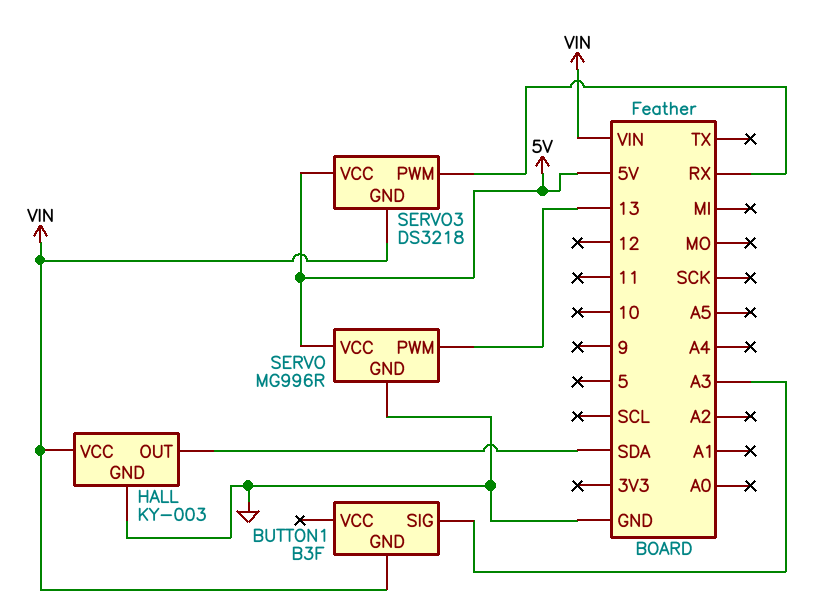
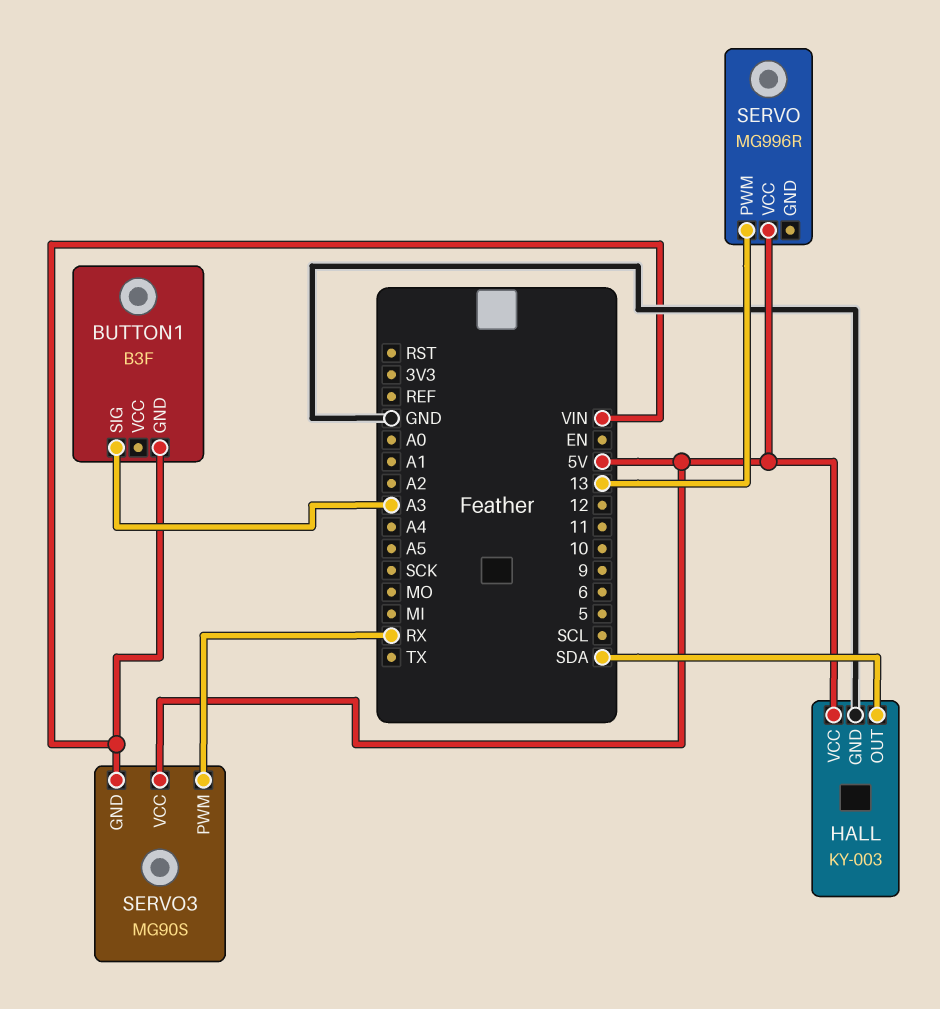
HALL pin VCC: VIN -> 5V
SERVO pin GND: GND -> none
SERVO3: DS3218 -> MG90S

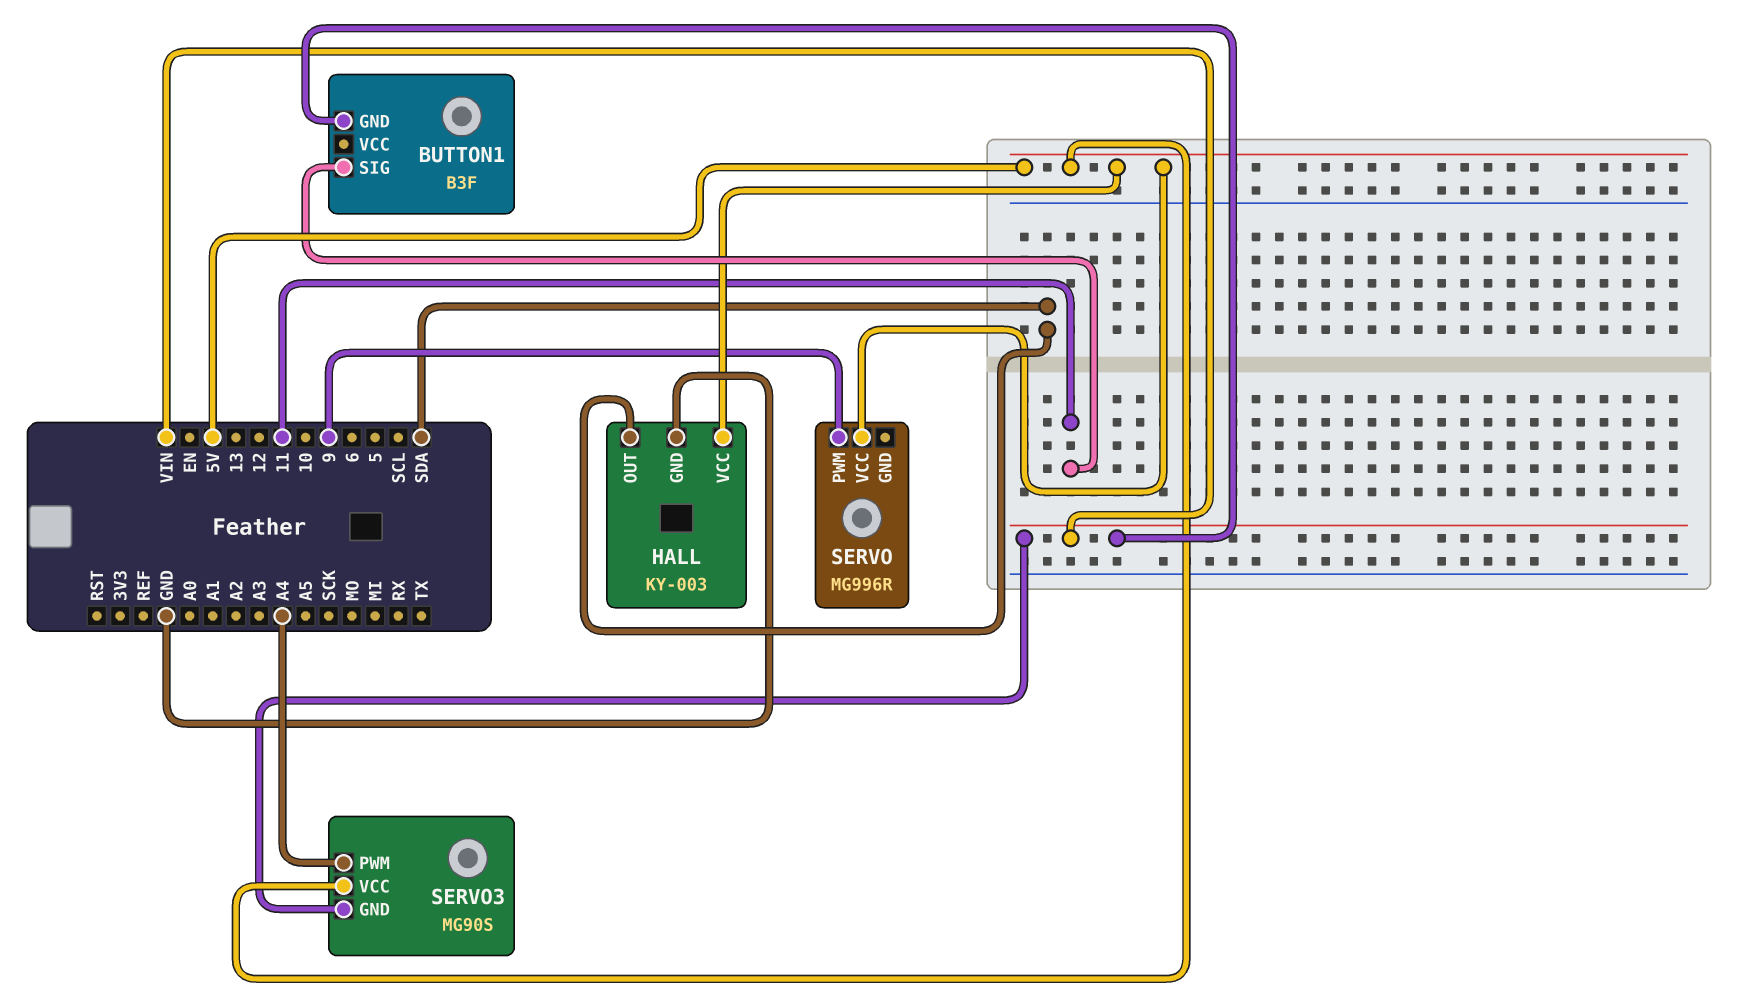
BUTTON1 pin SIG: A3 -> 11
SERVO pin PWM: 13 -> 9
SERVO3 pin PWM: RX -> A4

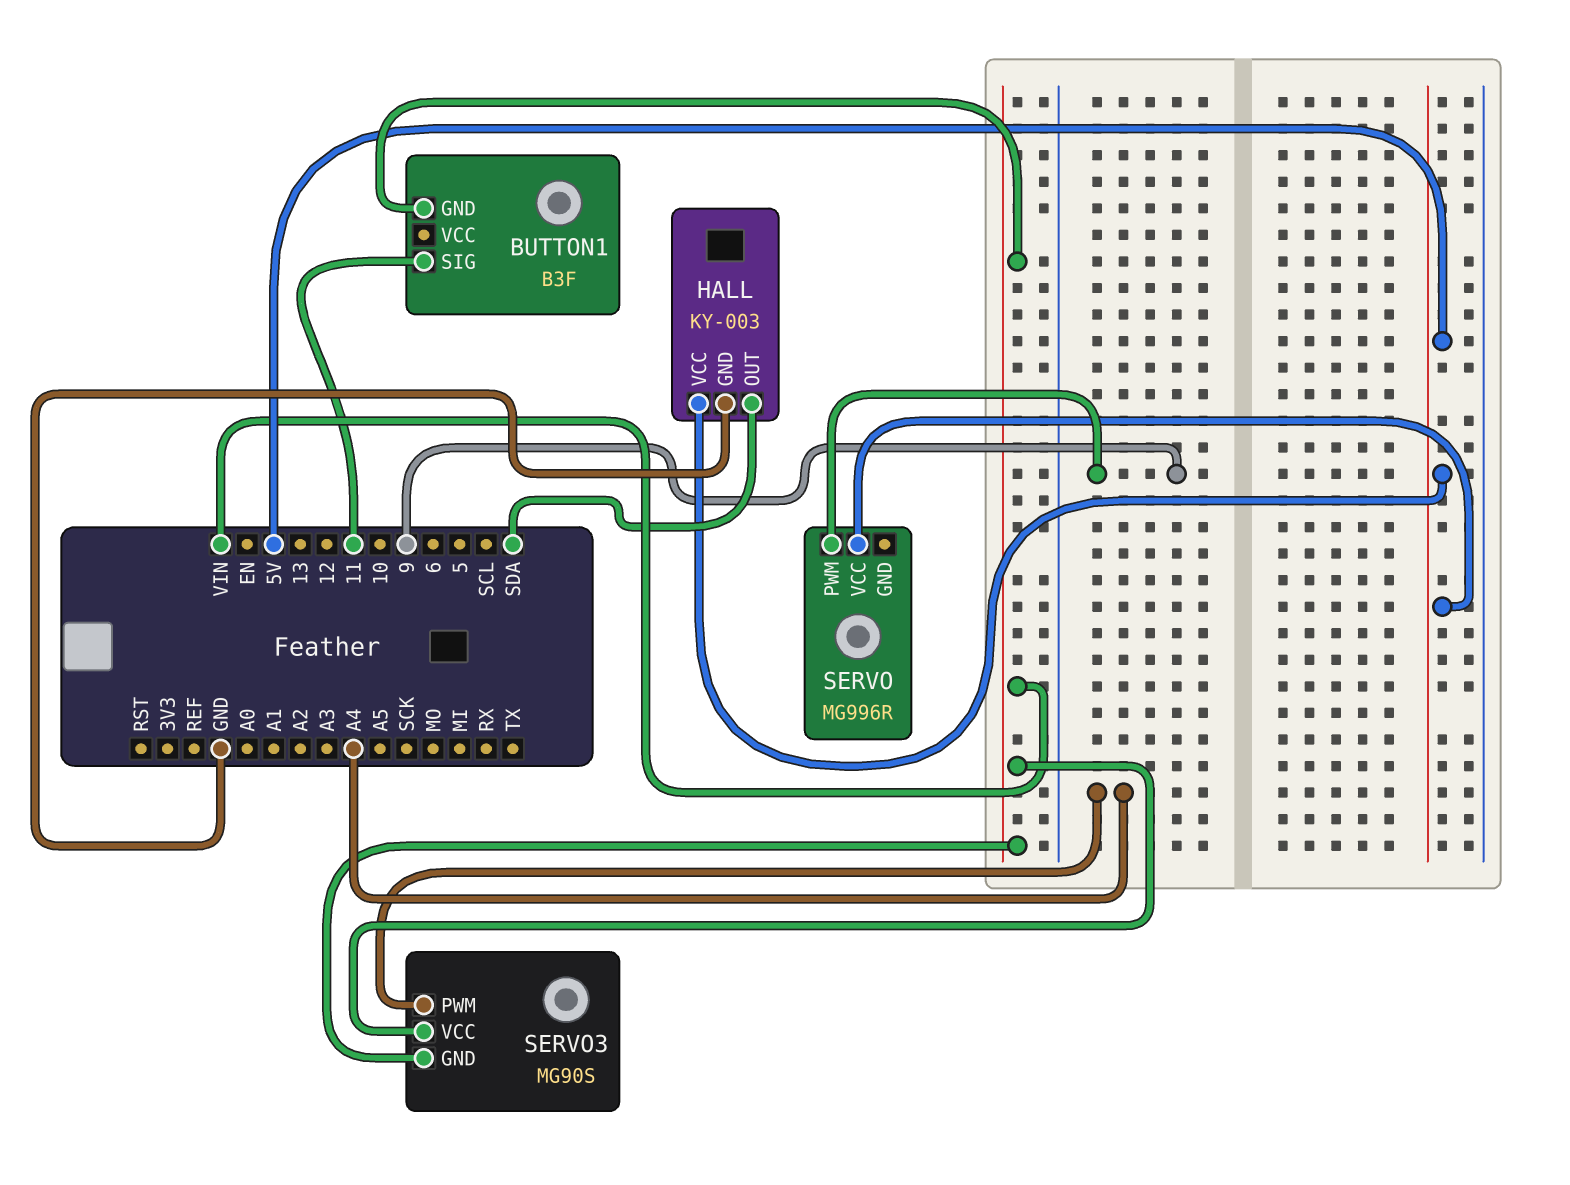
SERVO3 pin VCC: 5V -> VIN

